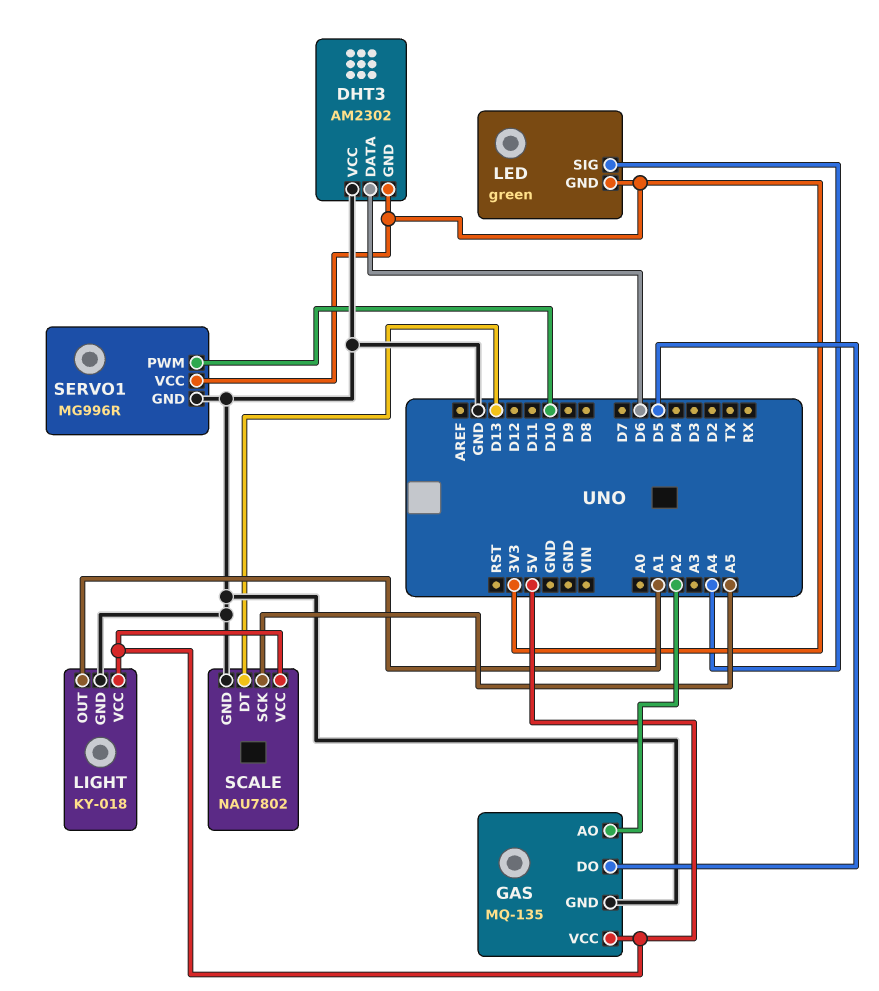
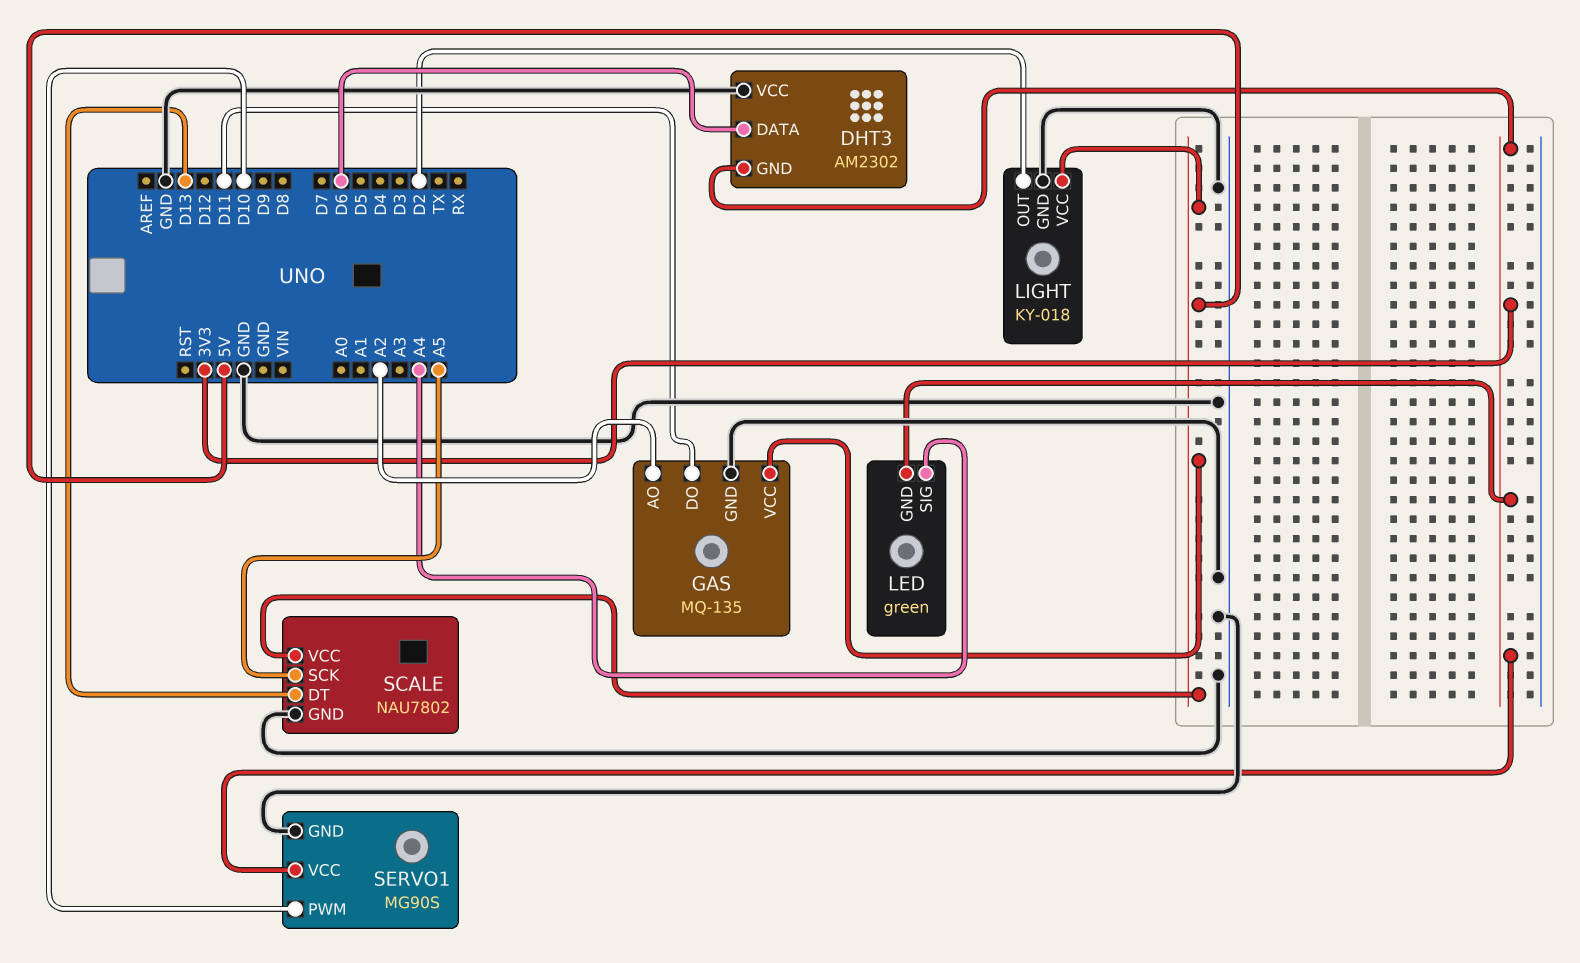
GAS pin DO: D5 -> D11
LIGHT pin OUT: A1 -> D2
SERVO1: MG996R -> MG90S

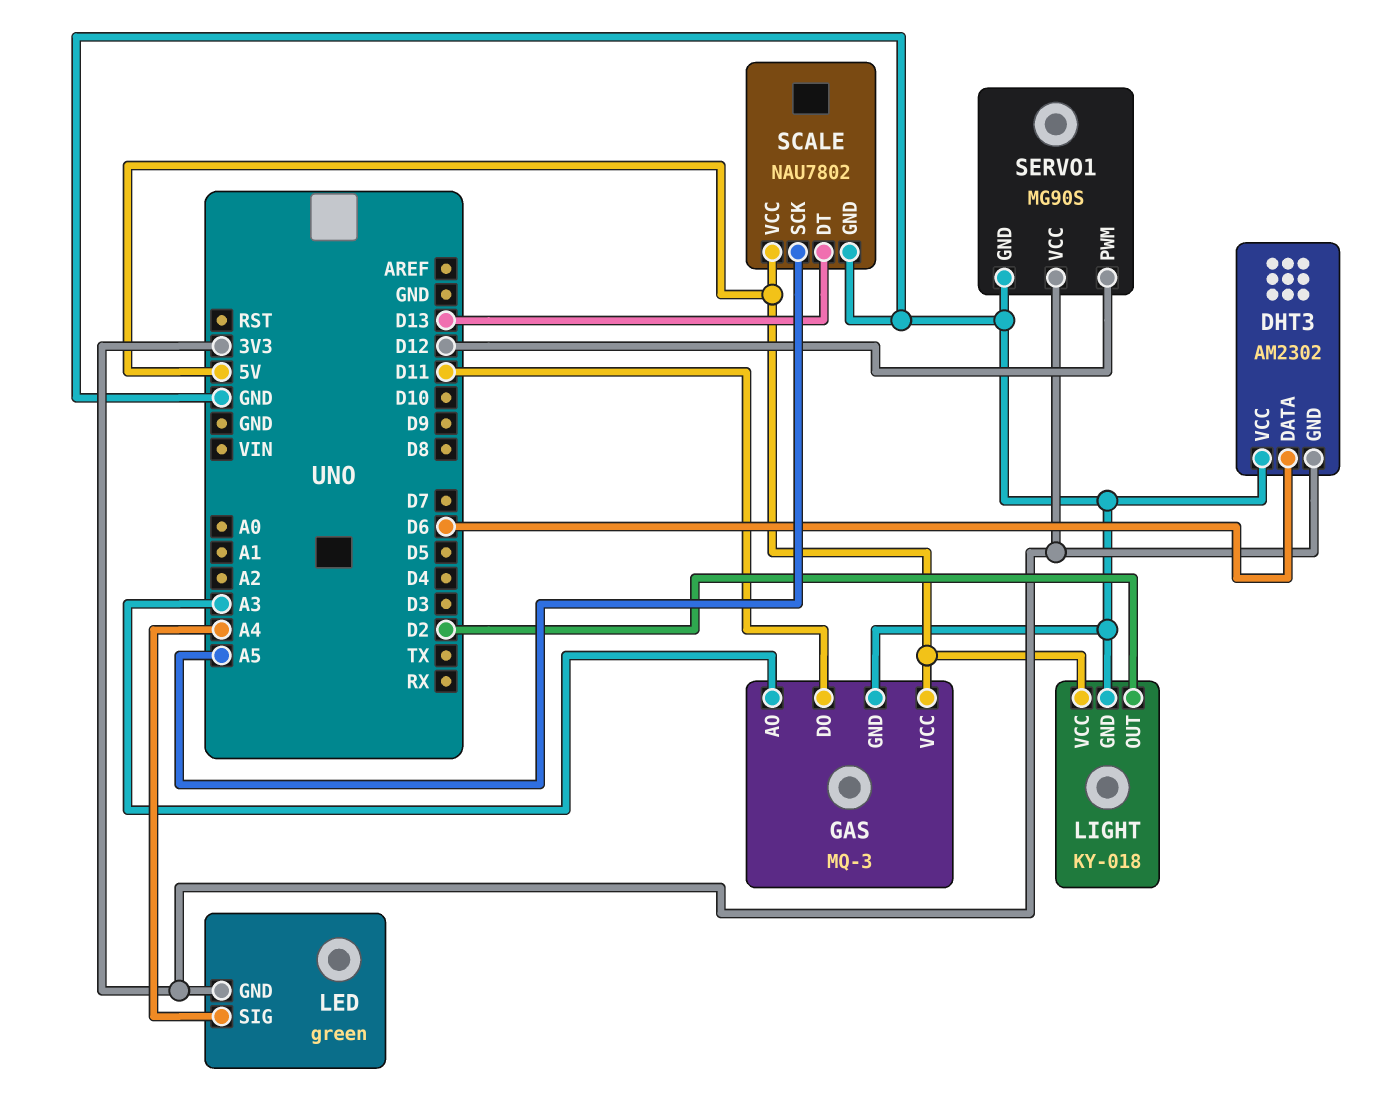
GAS: MQ-135 -> MQ-3
GAS pin AO: A2 -> A3
SERVO1 pin PWM: D10 -> D12

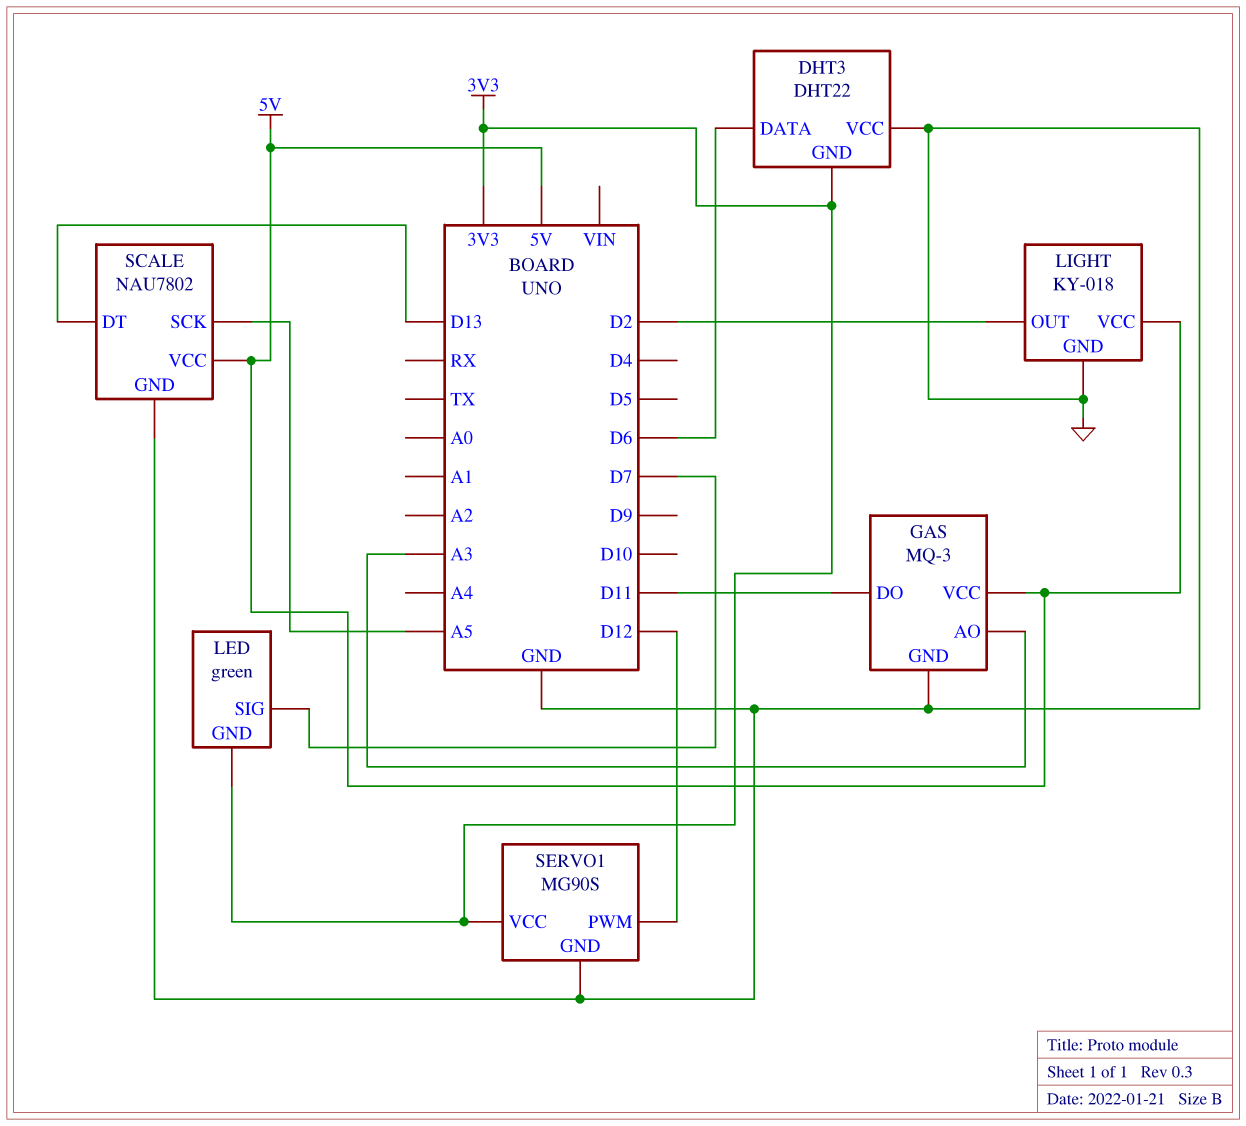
DHT3: AM2302 -> DHT22
LED pin SIG: A4 -> D7

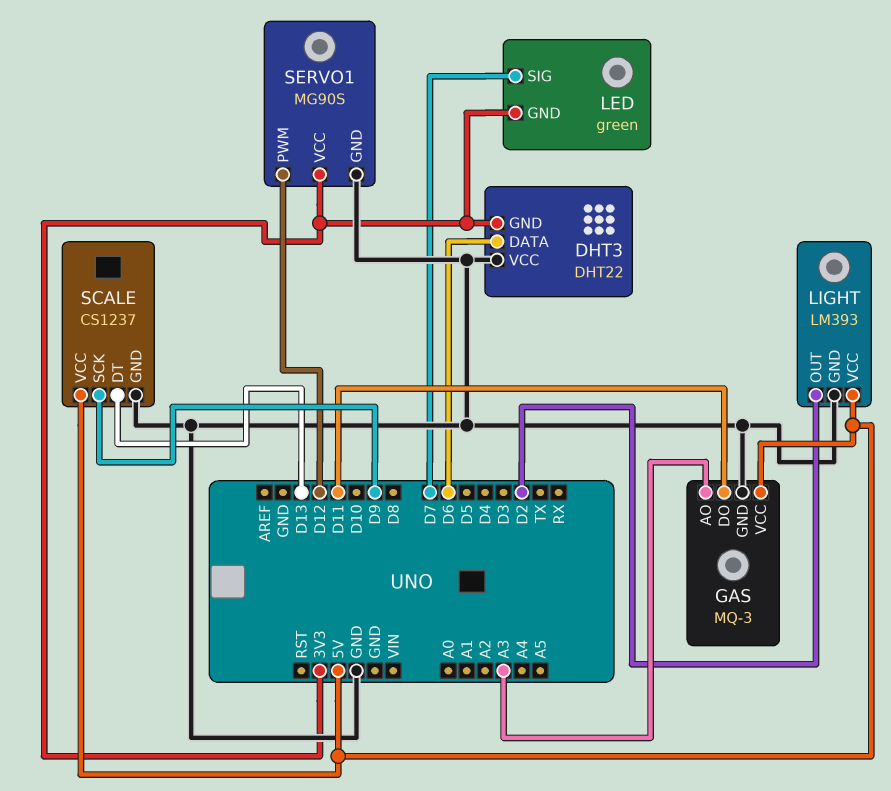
LIGHT: KY-018 -> LM393
SCALE: NAU7802 -> CS1237
SCALE pin SCK: A5 -> D9

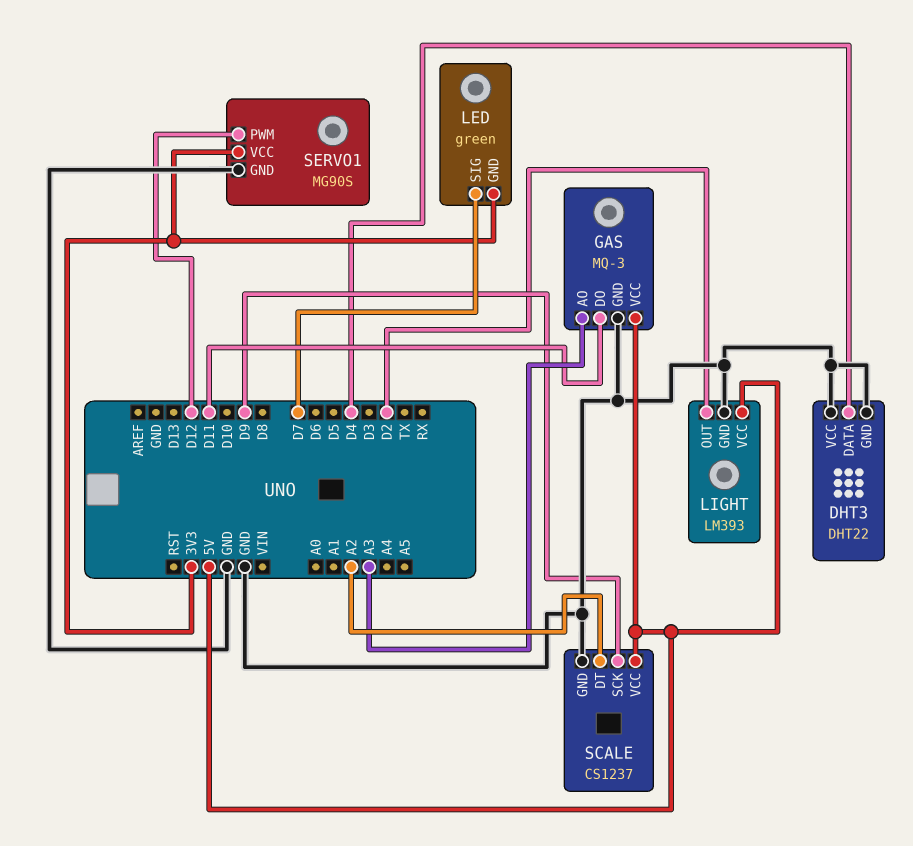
DHT3 pin DATA: D6 -> D4
DHT3 pin GND: 3V3 -> GND
SCALE pin DT: D13 -> A2

